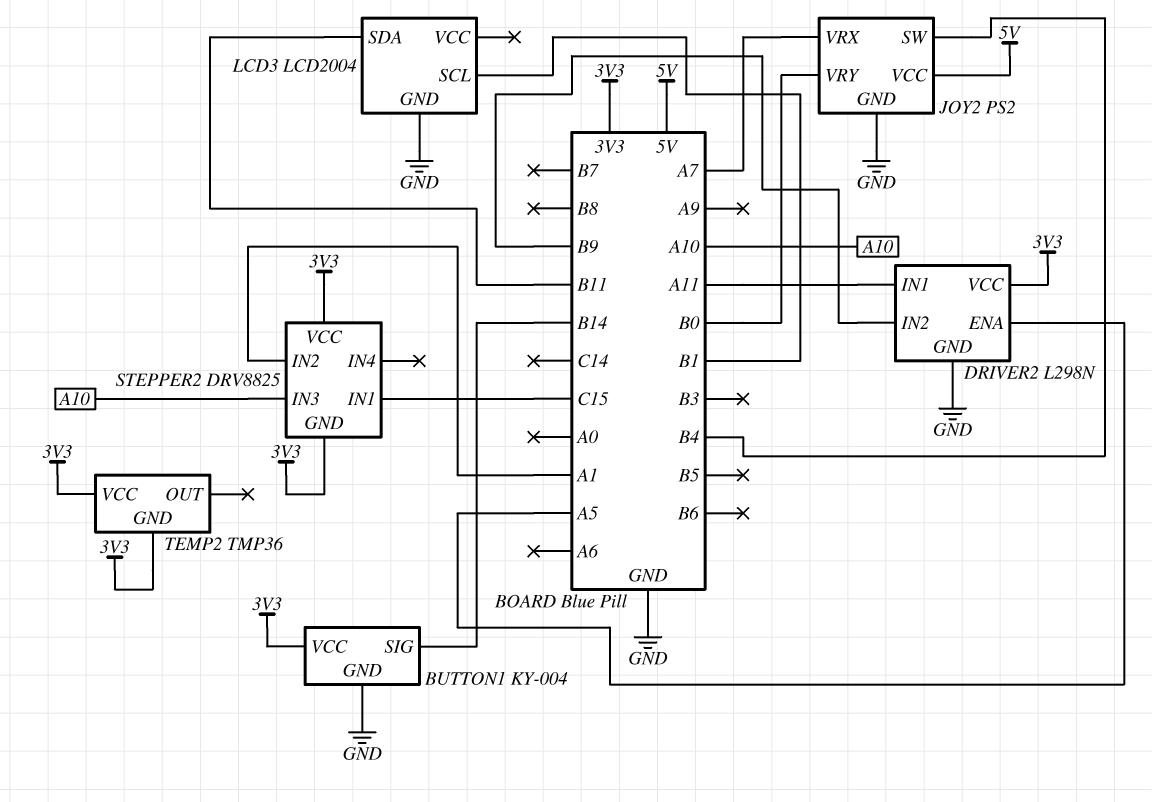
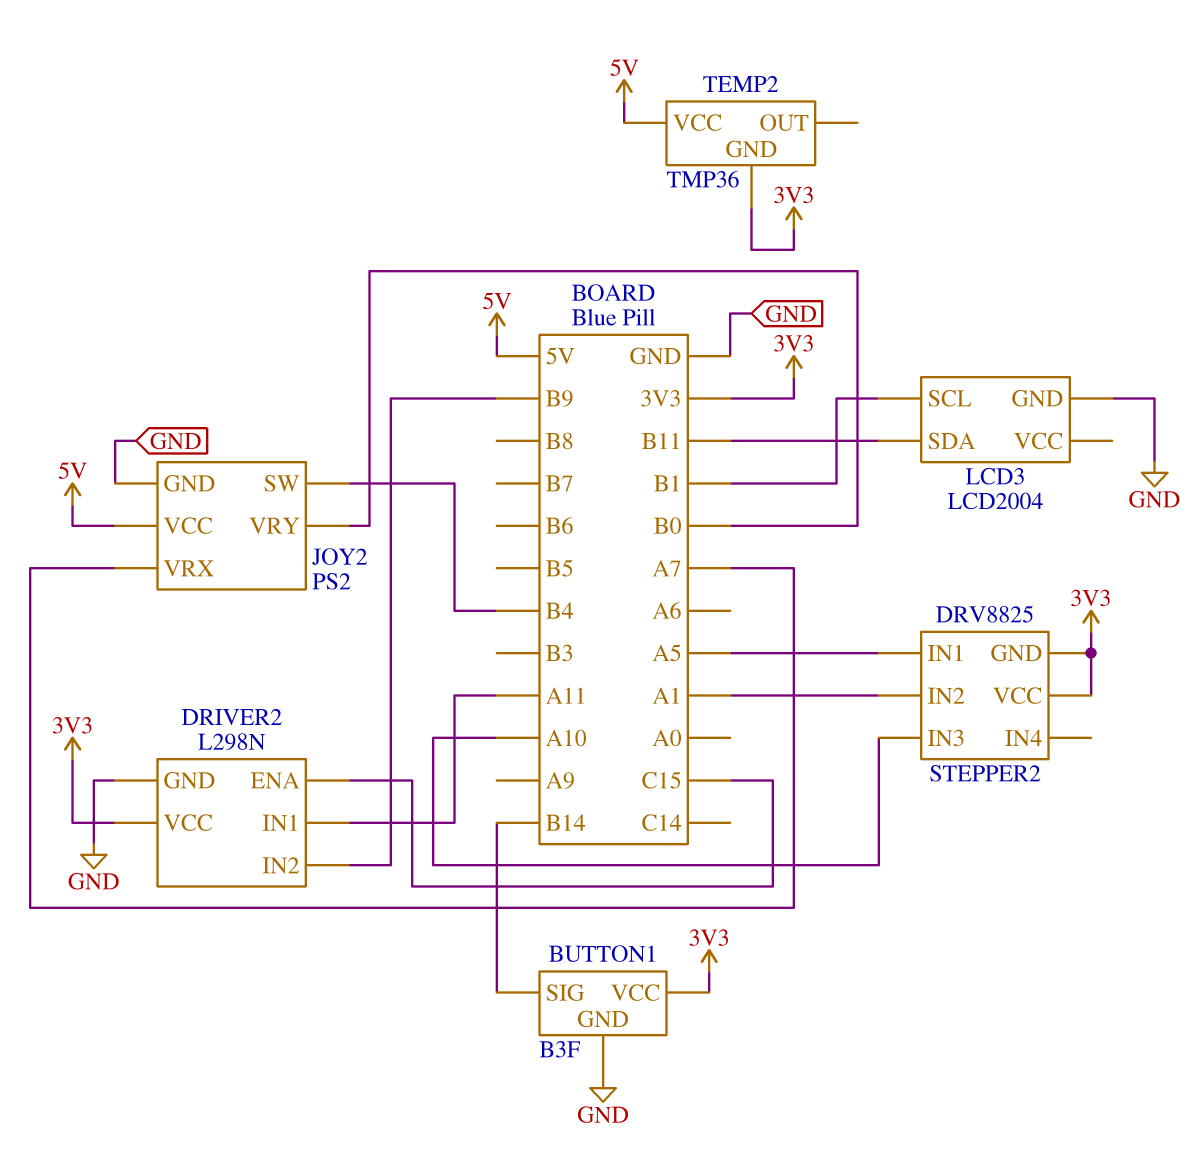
BUTTON1: KY-004 -> B3F
DRIVER2 pin ENA: A5 -> C15
STEPPER2 pin IN1: C15 -> A5
TEMP2 pin VCC: 3V3 -> 5V

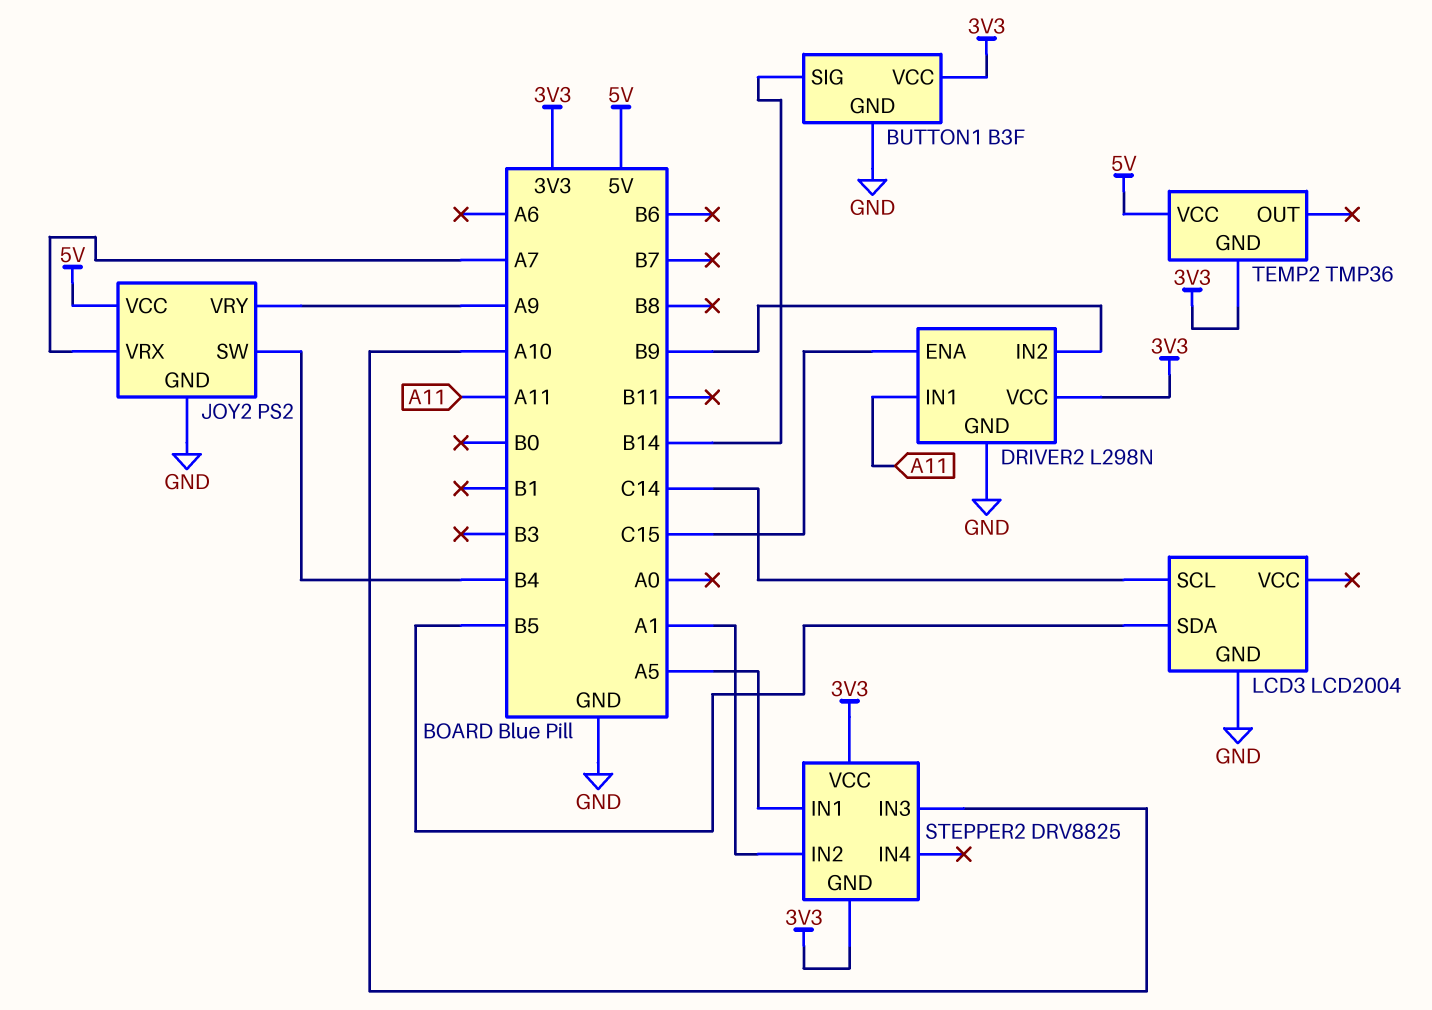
JOY2 pin VRY: B0 -> A9
LCD3 pin SCL: B1 -> C14
LCD3 pin SDA: B11 -> B5

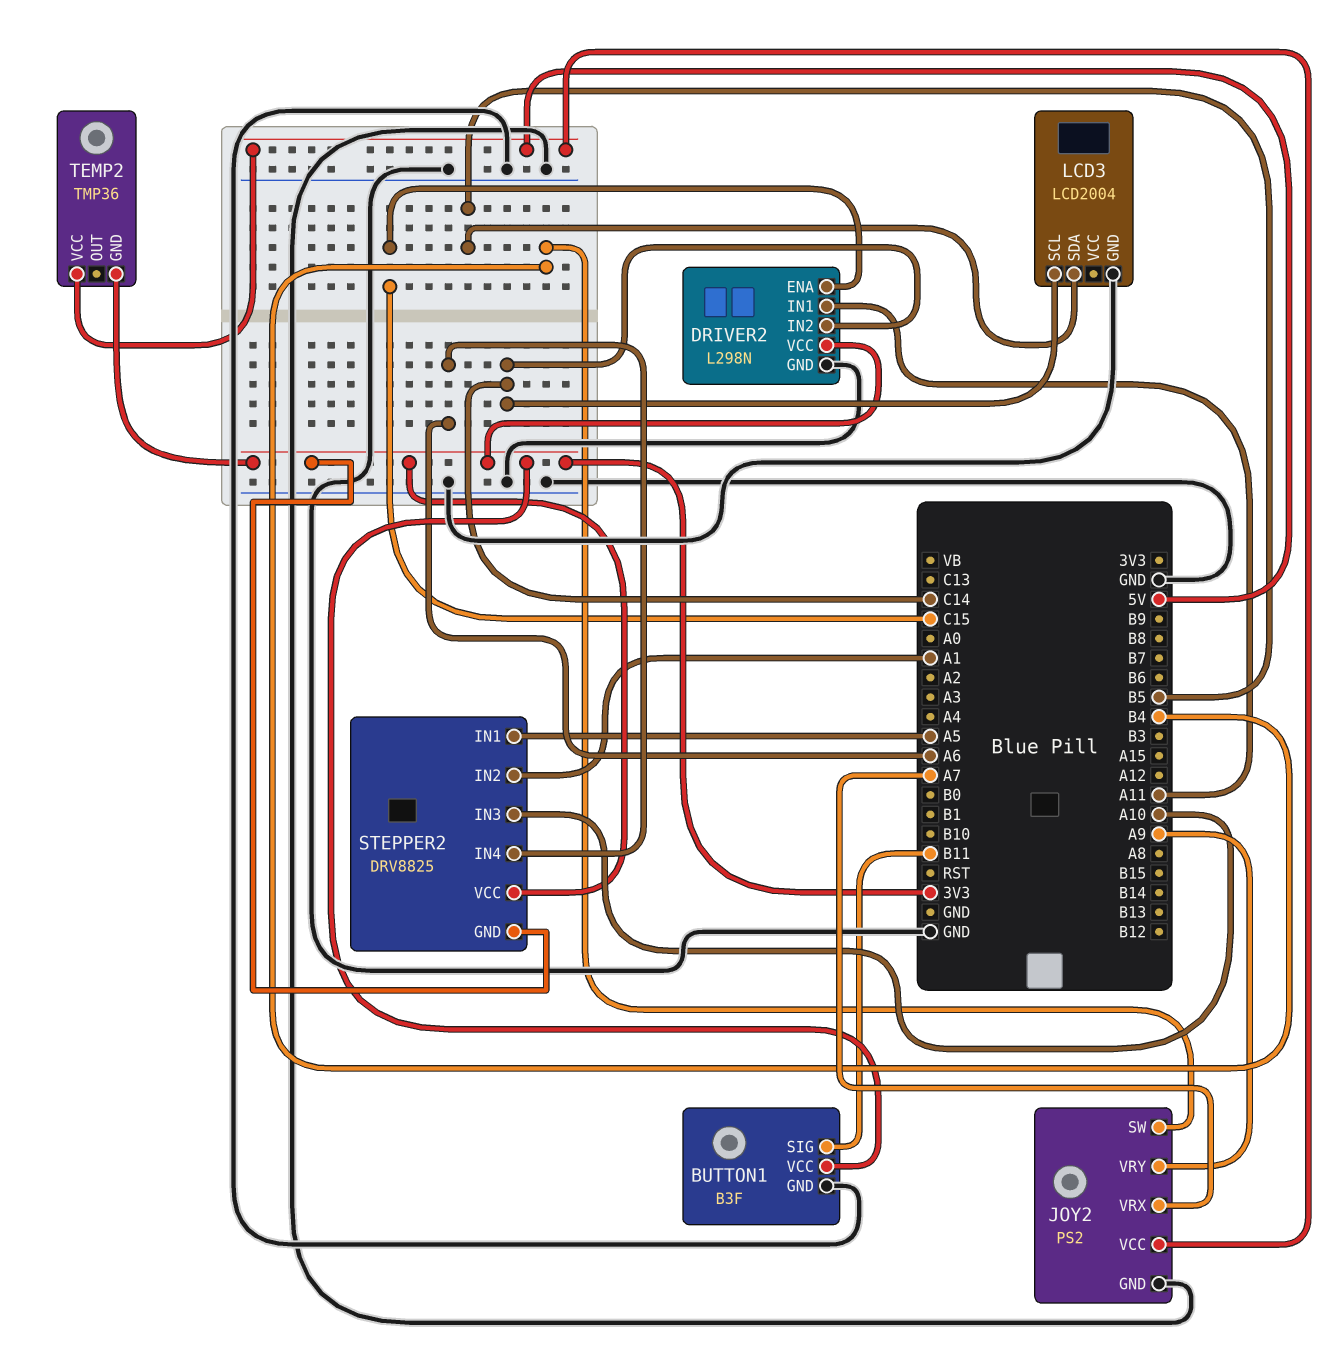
BUTTON1 pin SIG: B14 -> B11
DRIVER2 pin IN2: B9 -> C14
STEPPER2 pin IN4: none -> A6

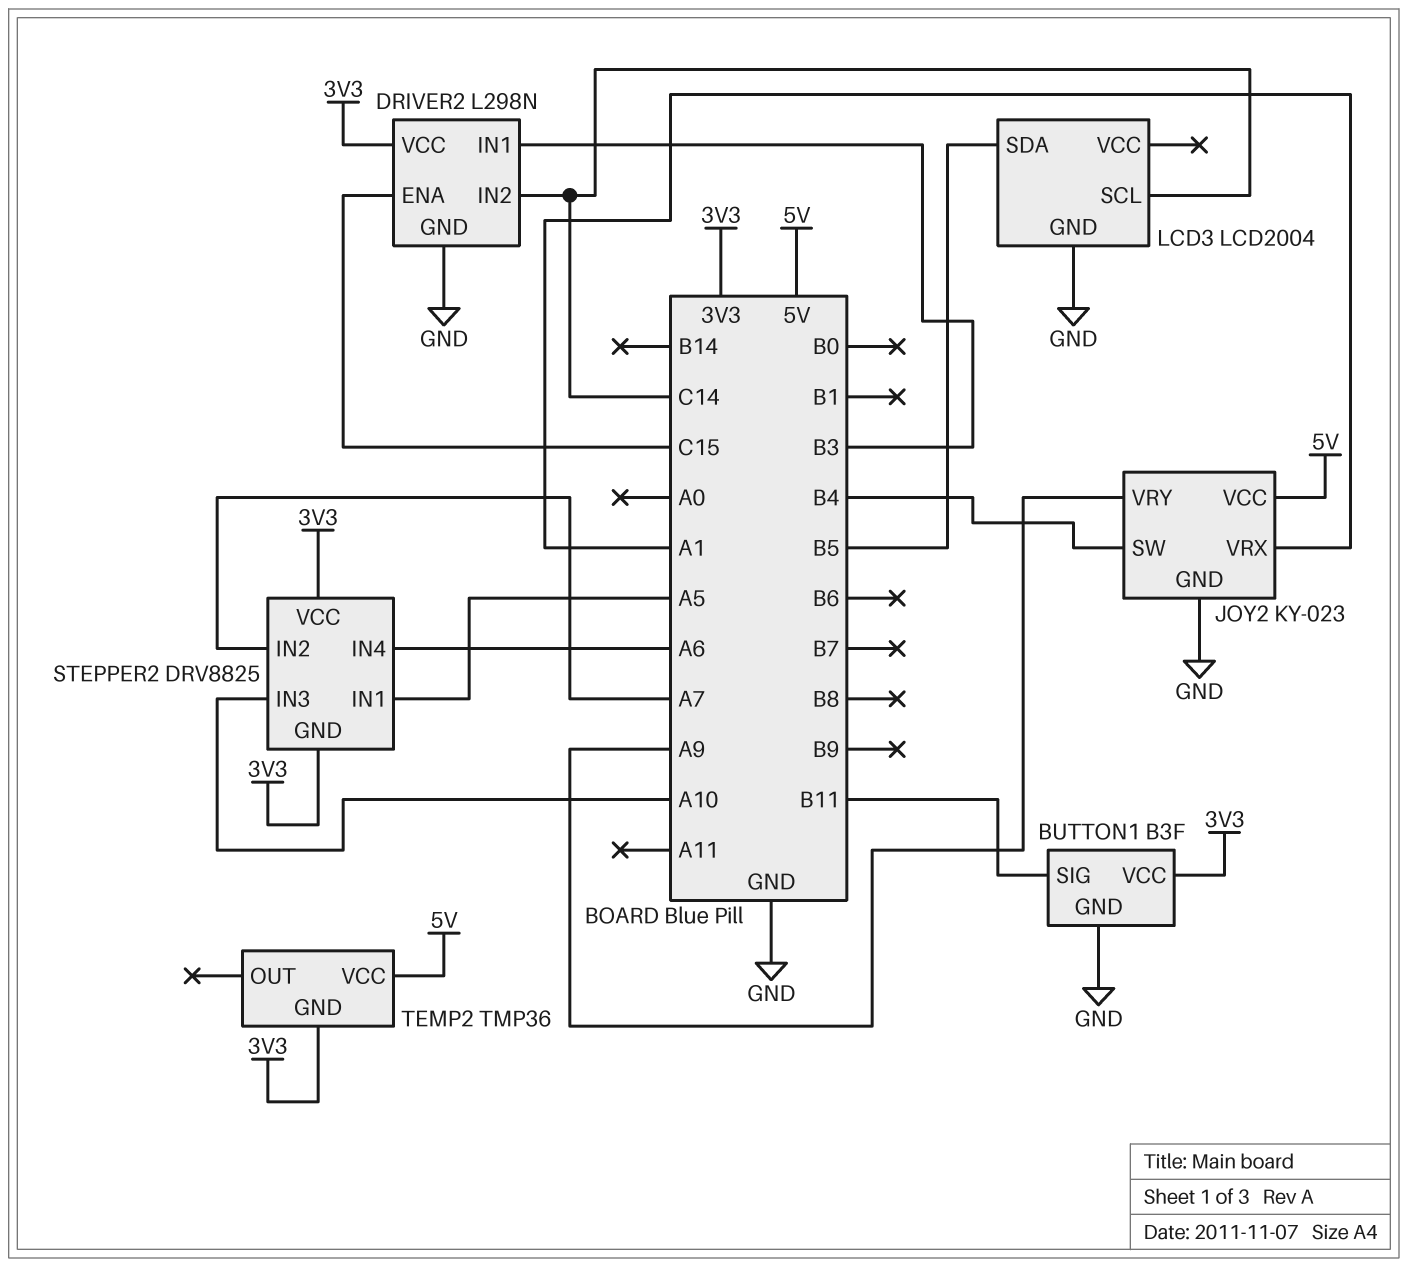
DRIVER2 pin IN1: A11 -> B3
JOY2: PS2 -> KY-023
JOY2 pin VRX: A7 -> A1
STEPPER2 pin IN2: A1 -> A7

